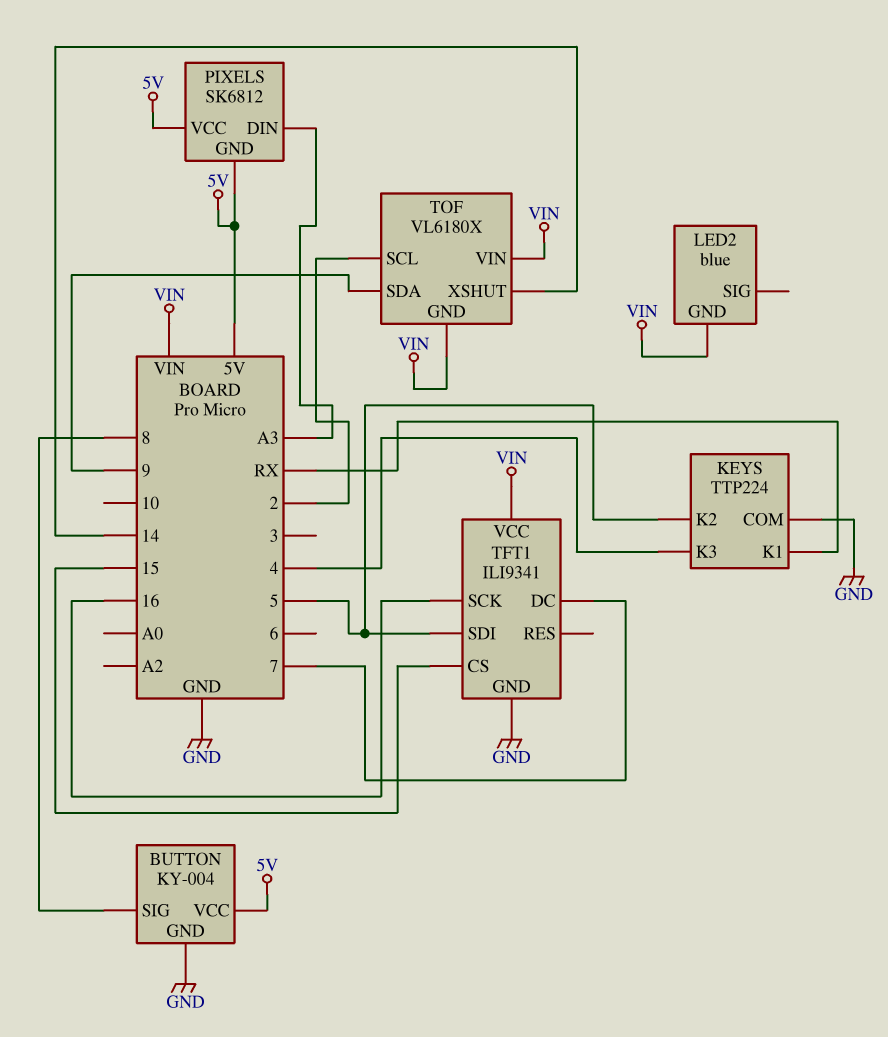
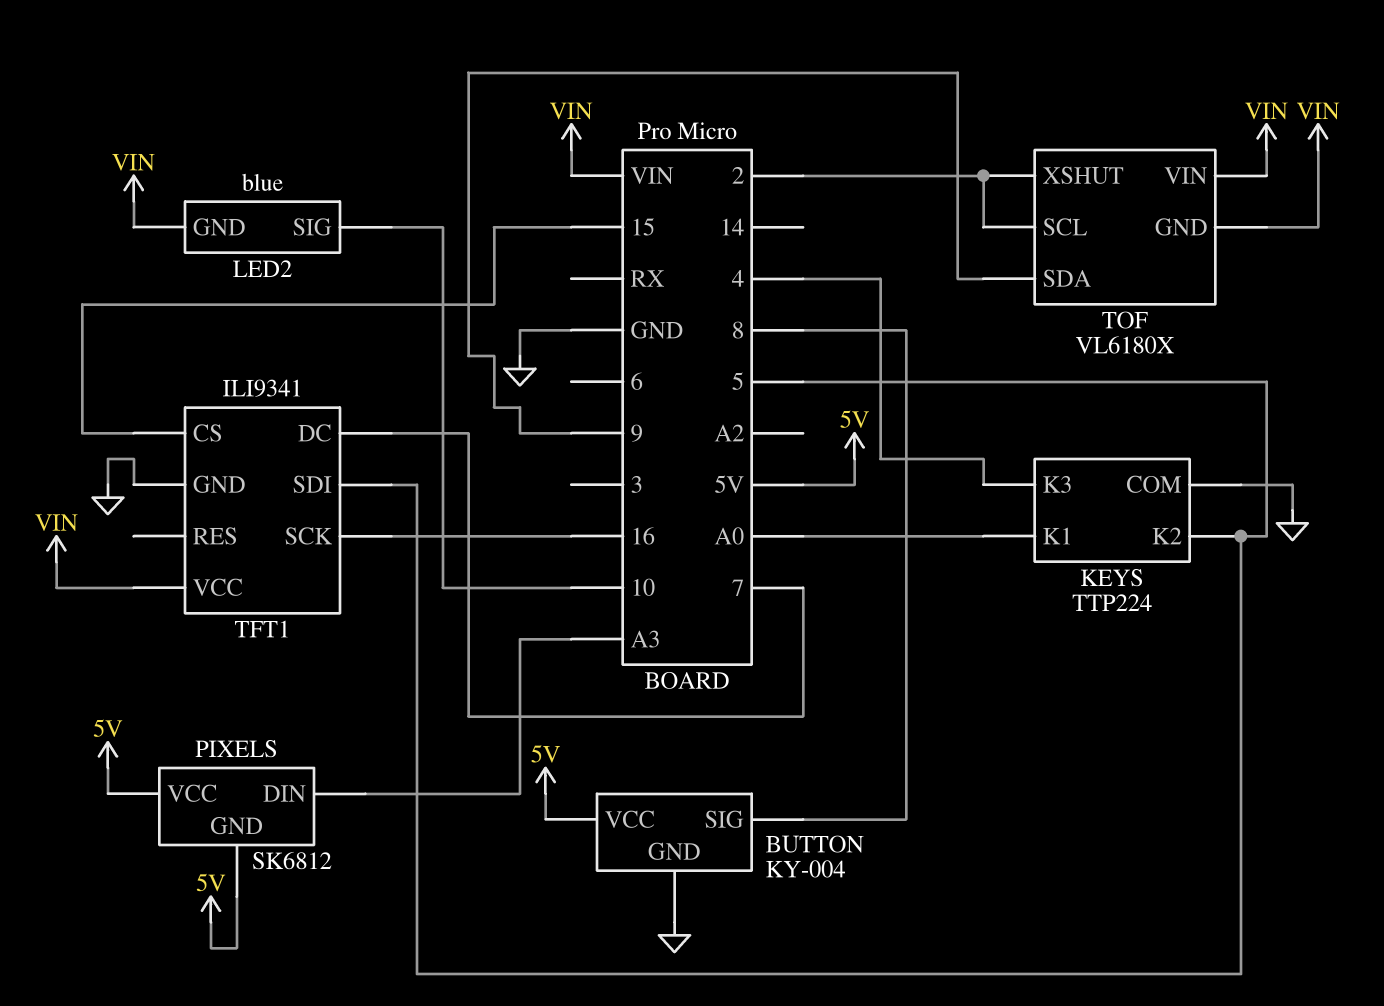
KEYS pin K1: RX -> A0
LED2 pin SIG: none -> 10
TOF pin XSHUT: 14 -> 2

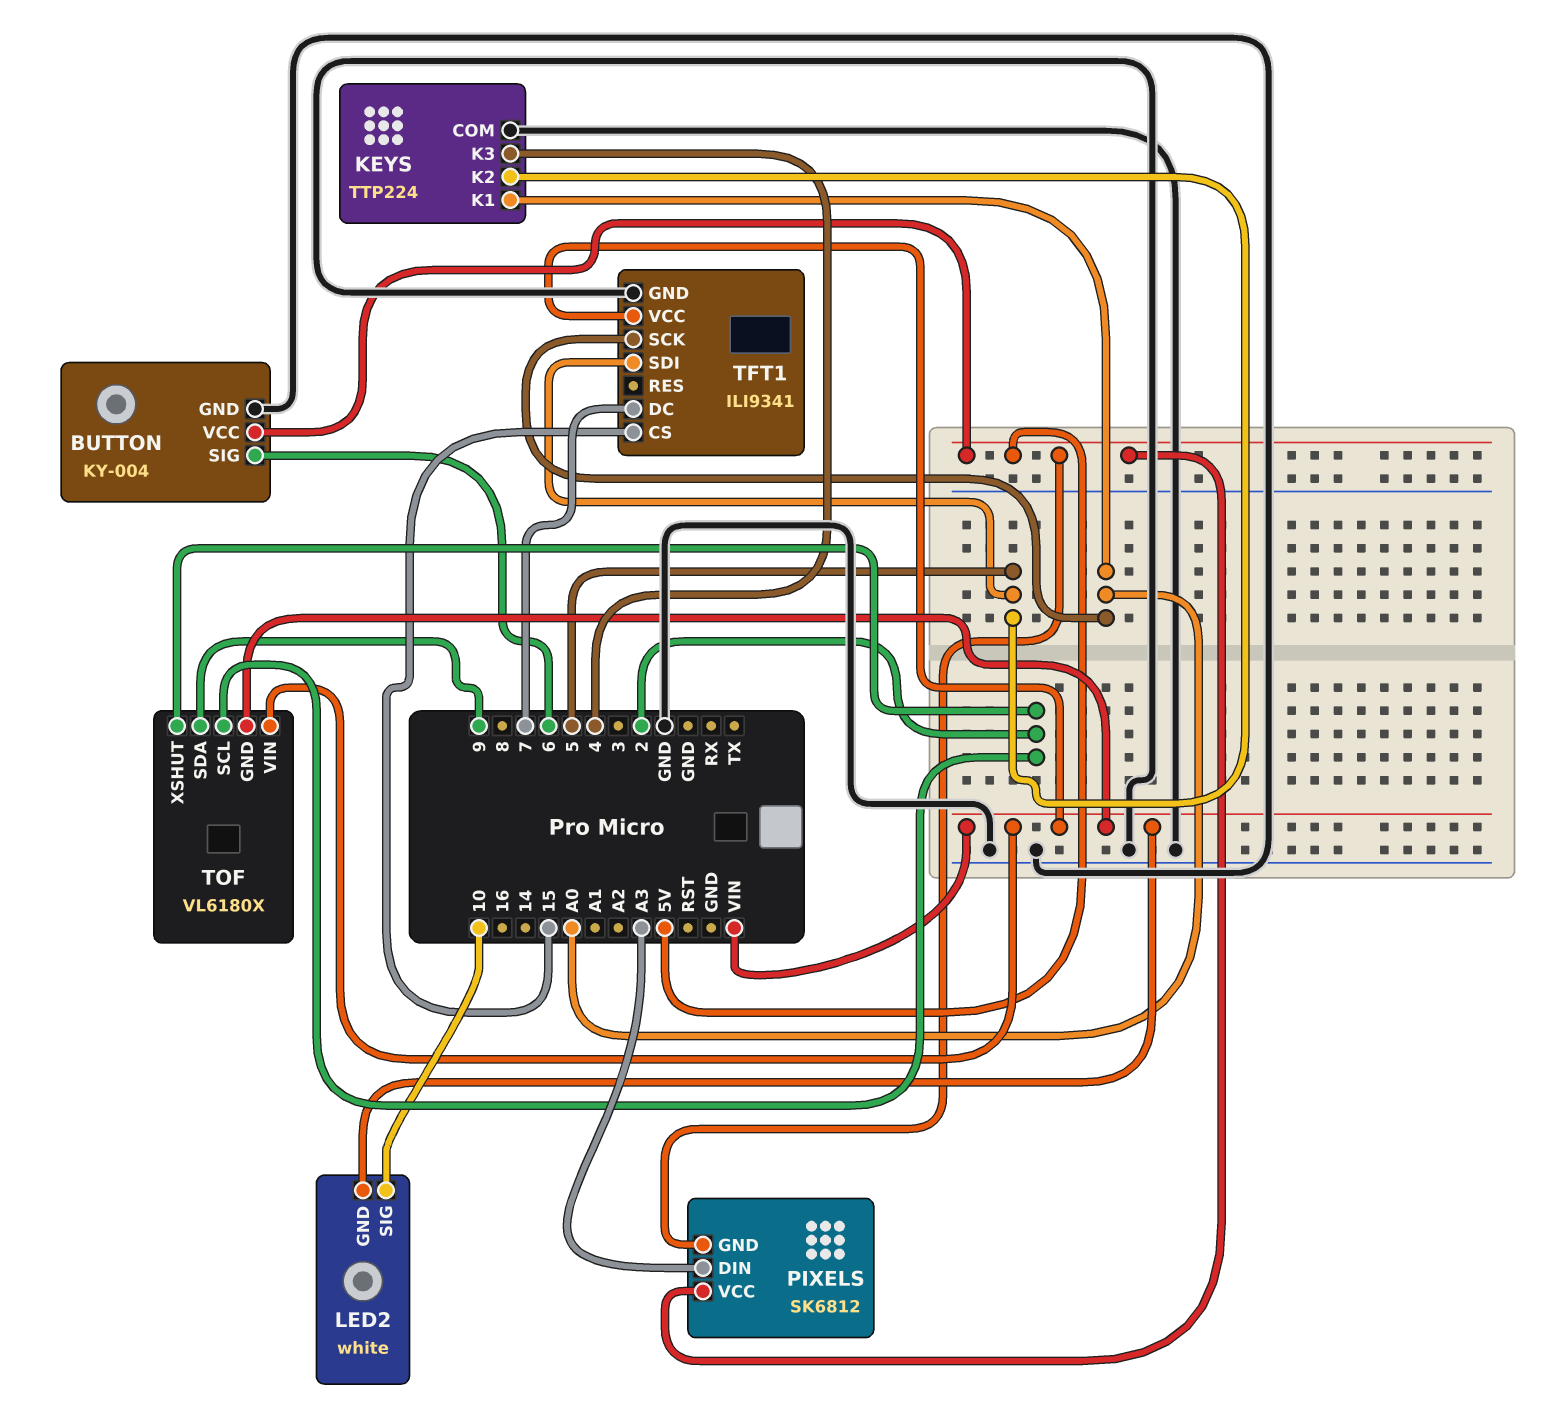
BUTTON pin SIG: 8 -> 6
LED2: blue -> white
TFT1 pin SCK: 16 -> A0

